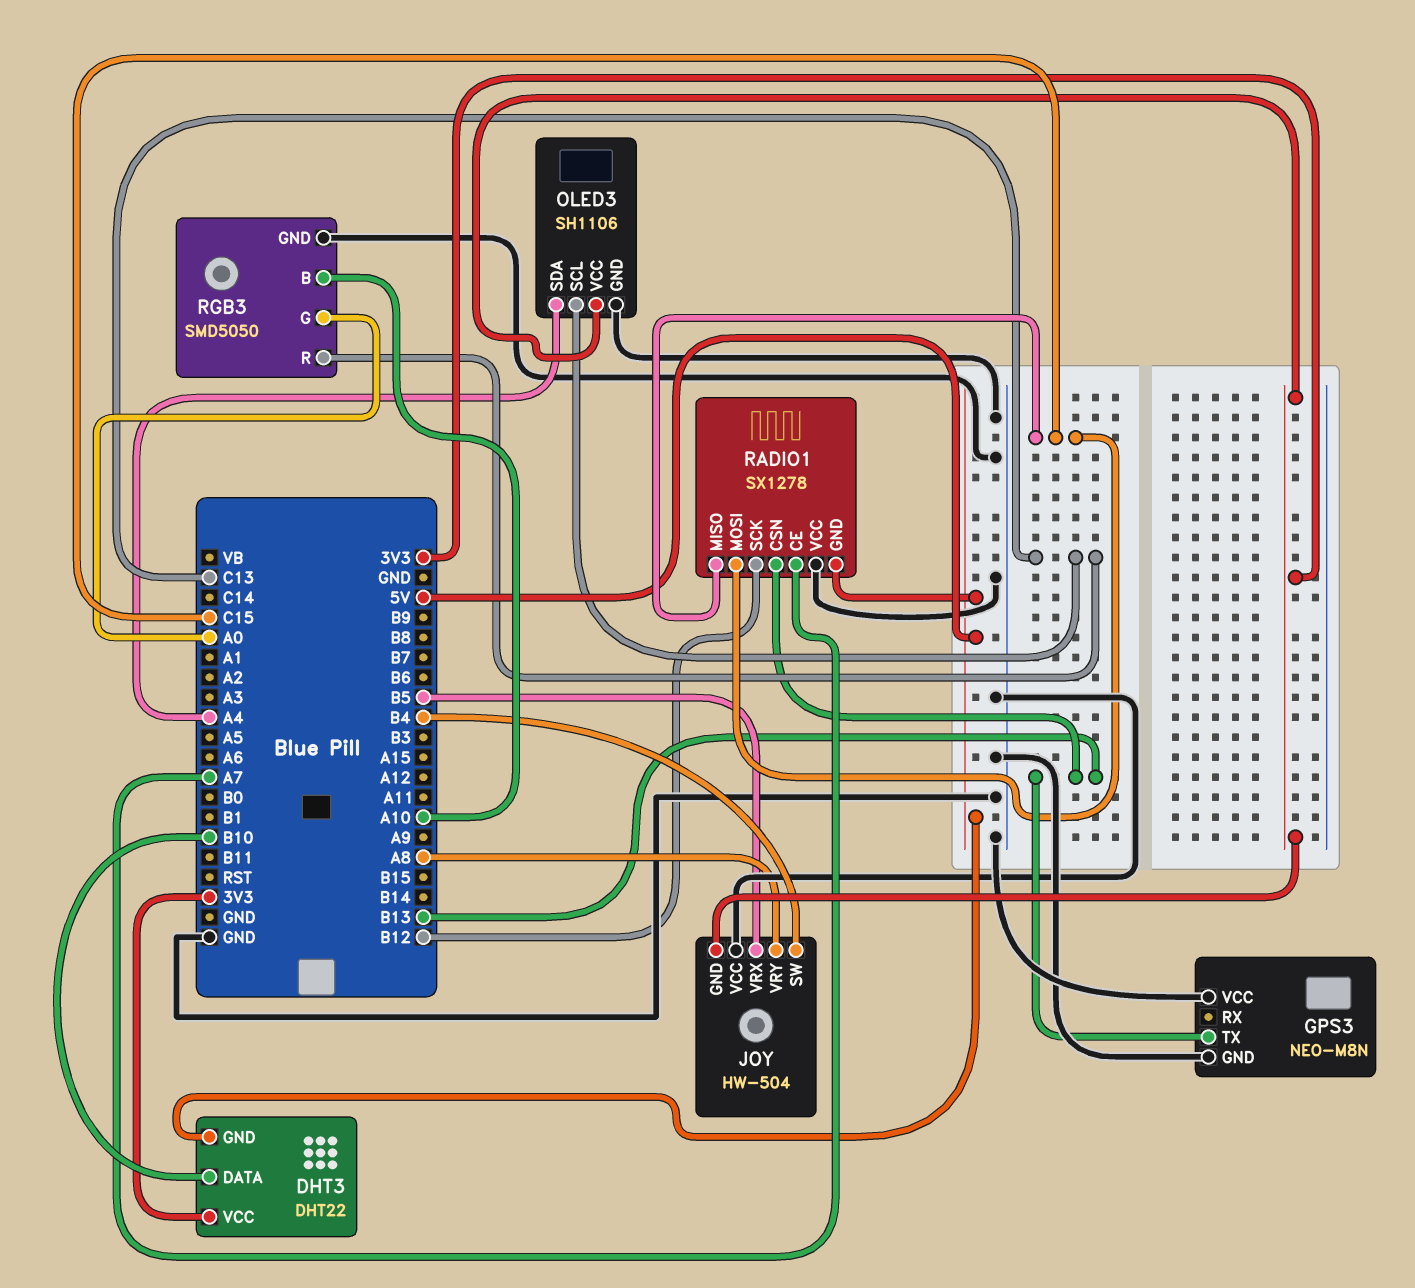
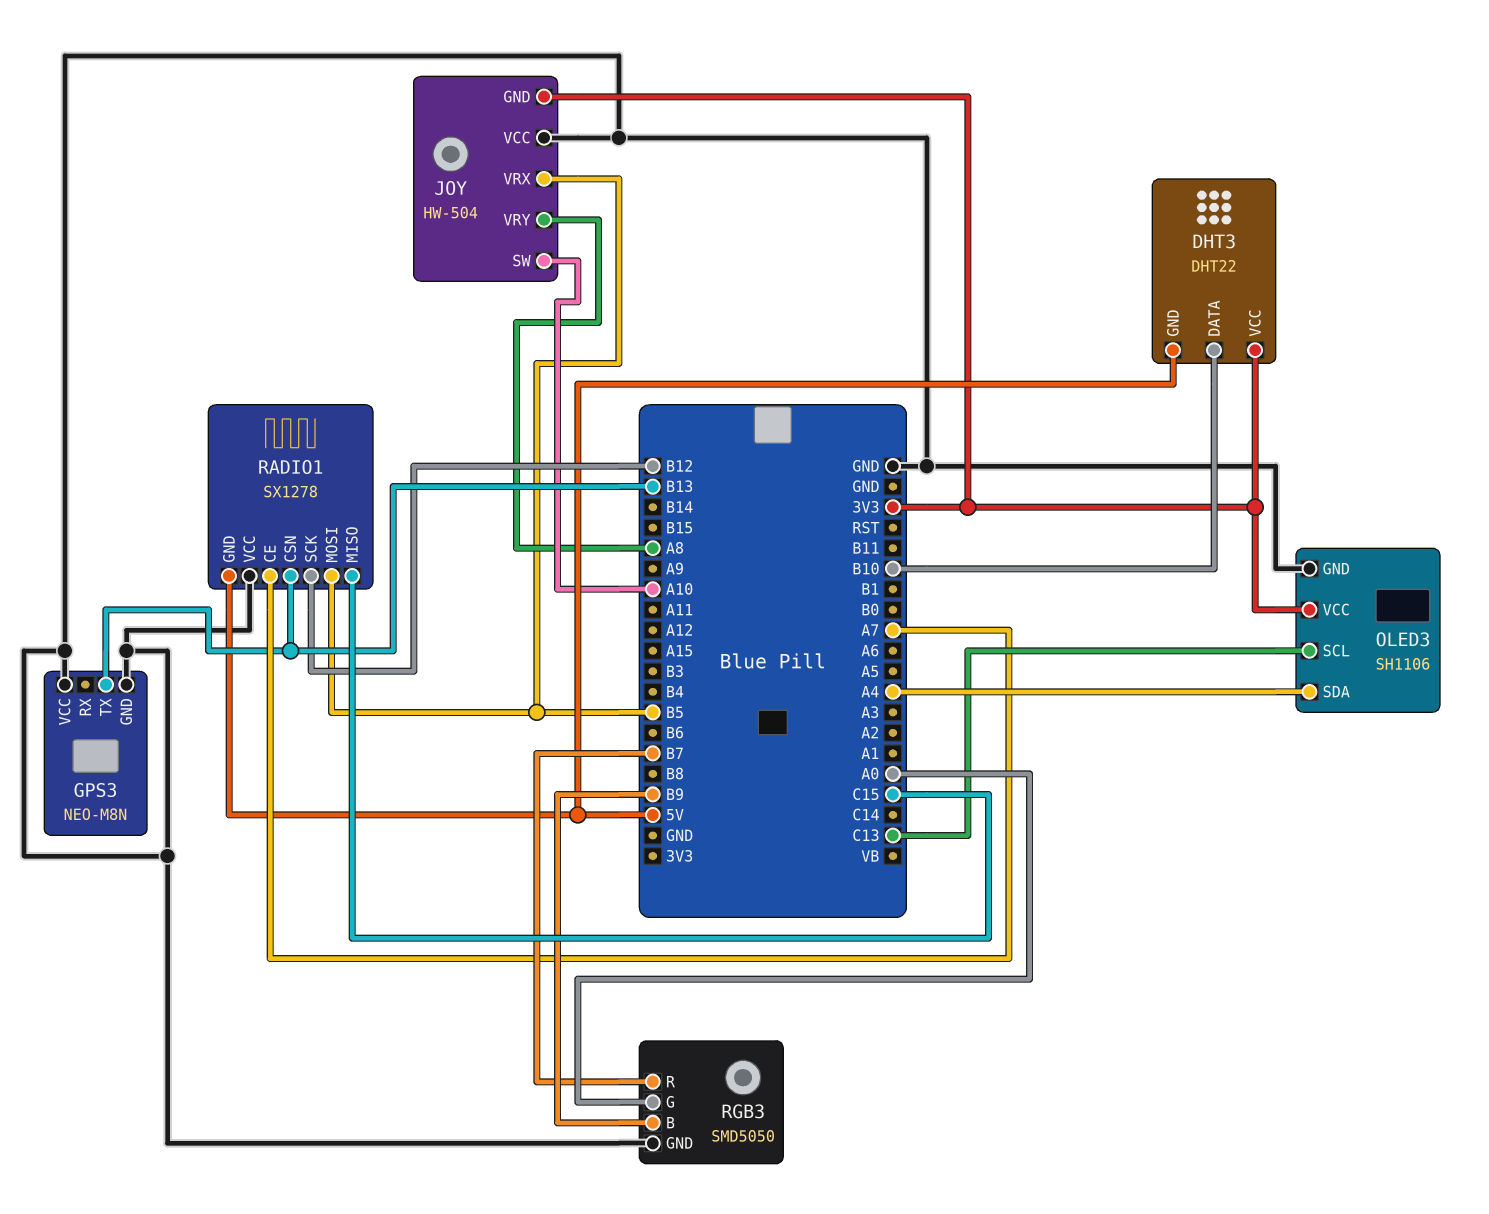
JOY pin SW: B4 -> A10
RADIO1 pin MOSI: C15 -> B5
RGB3 pin B: A10 -> B9
RGB3 pin R: C13 -> B7

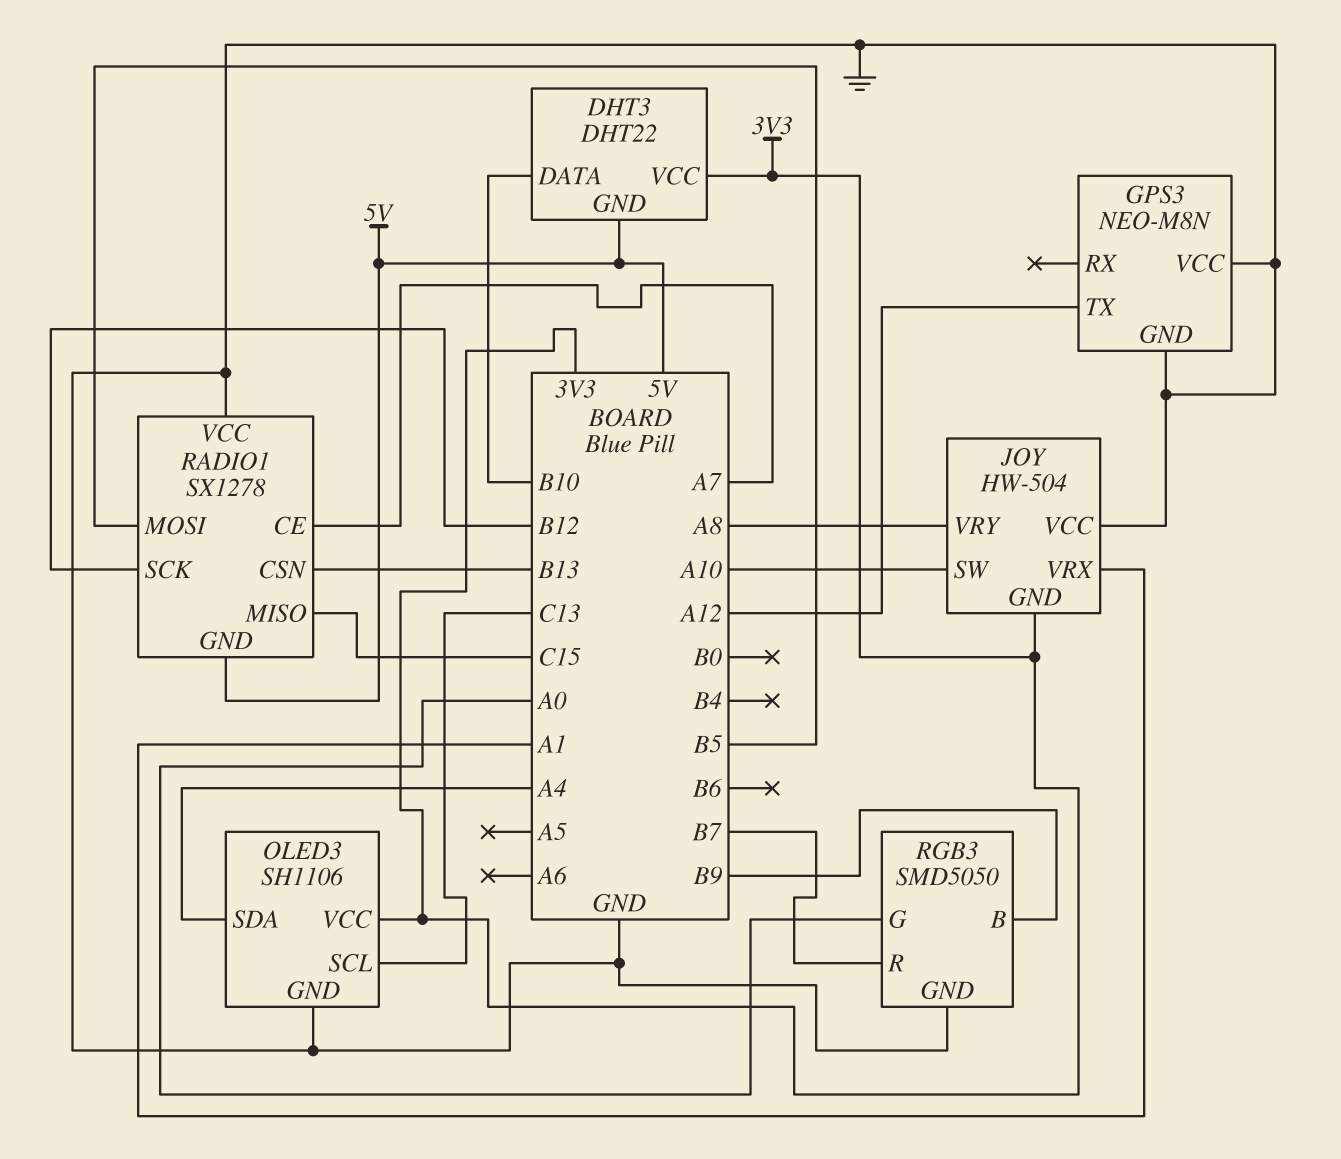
GPS3 pin TX: B13 -> A12
JOY pin VRX: B5 -> A1

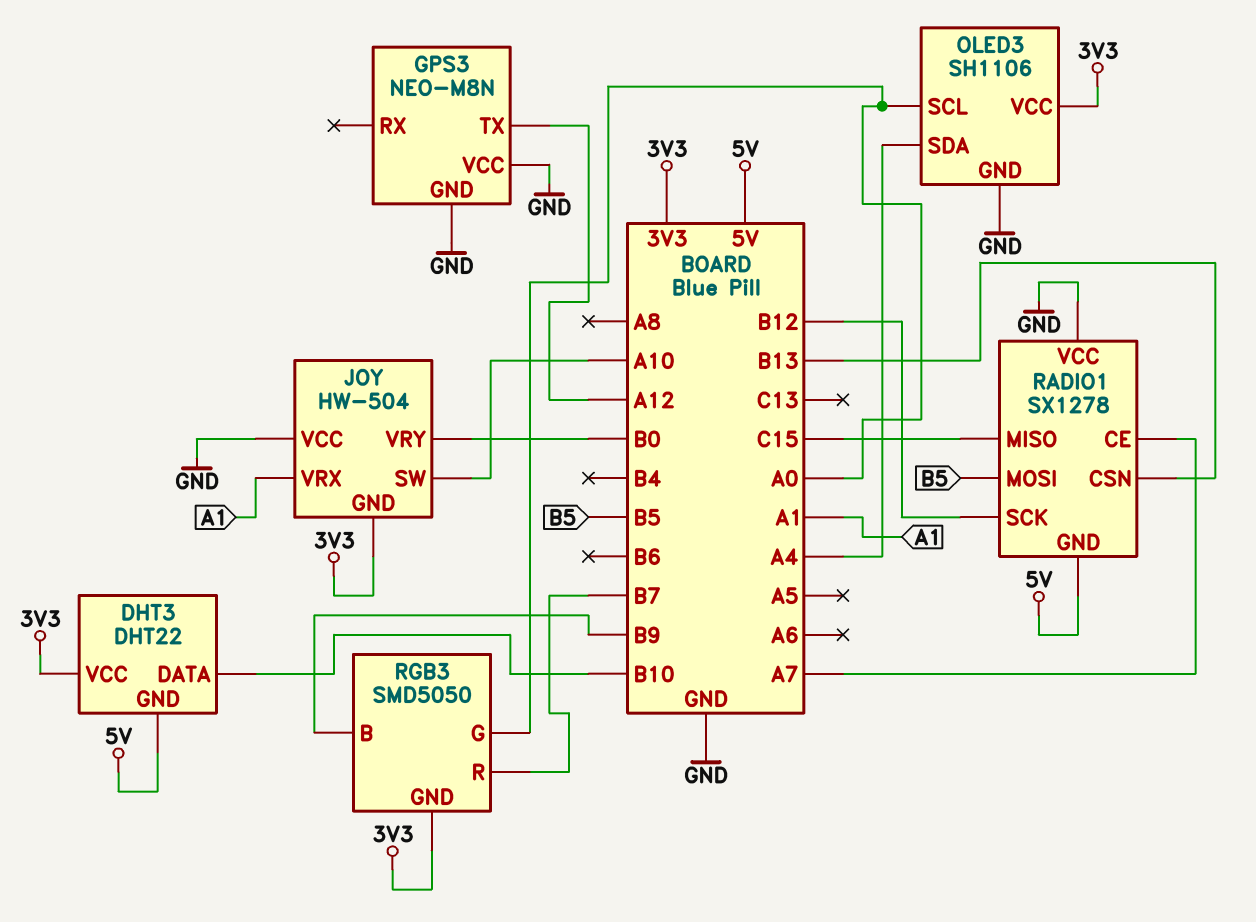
JOY pin VRY: A8 -> B0
OLED3 pin SCL: C13 -> A0
RGB3 pin GND: GND -> 3V3

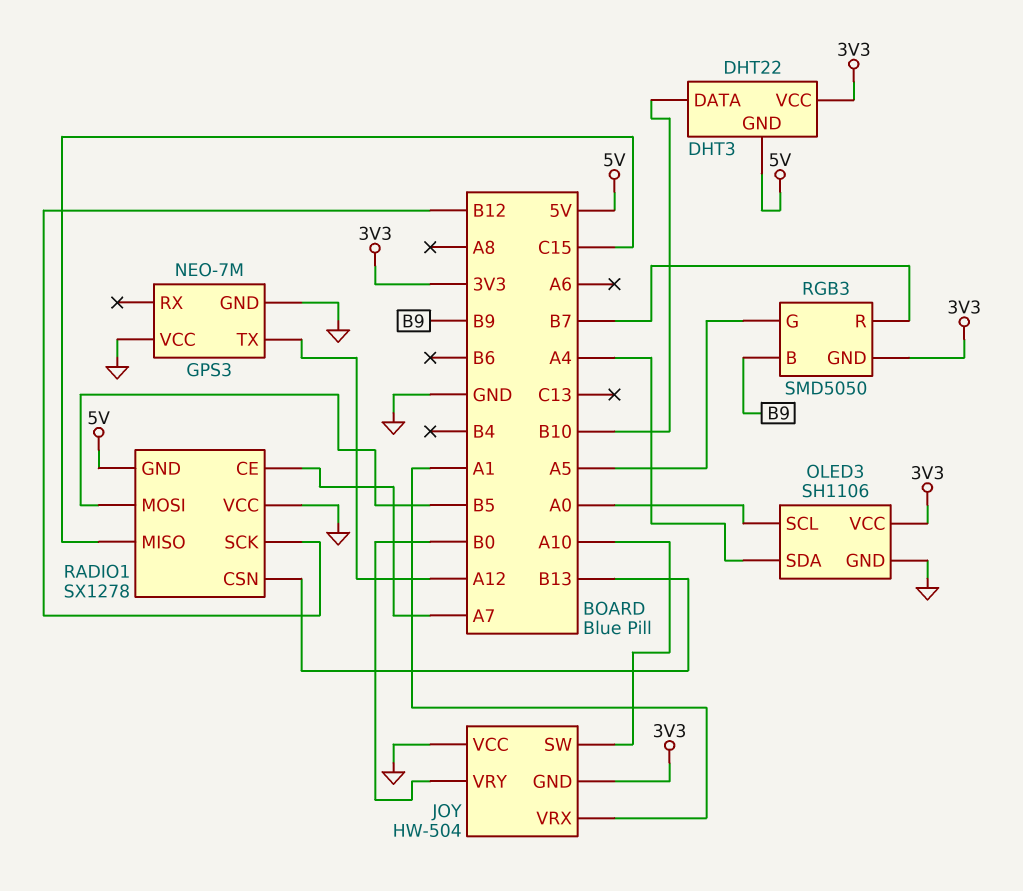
GPS3: NEO-M8N -> NEO-7M
RGB3 pin G: A0 -> A5

